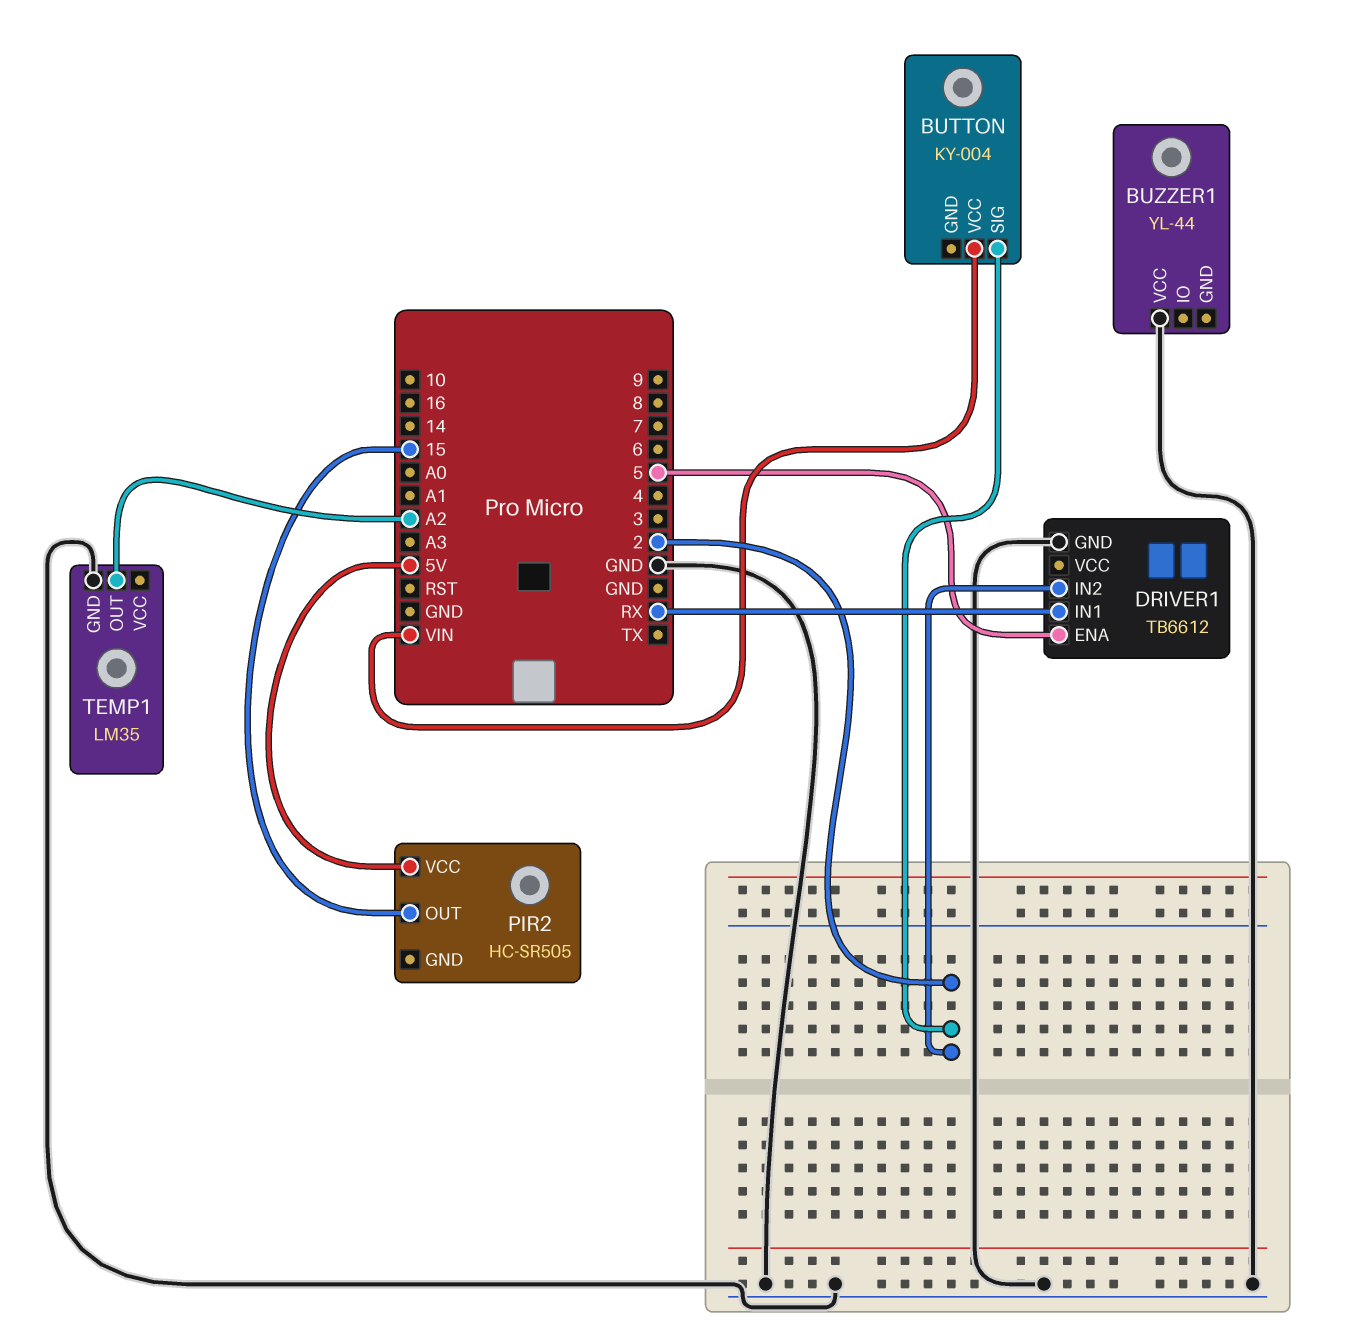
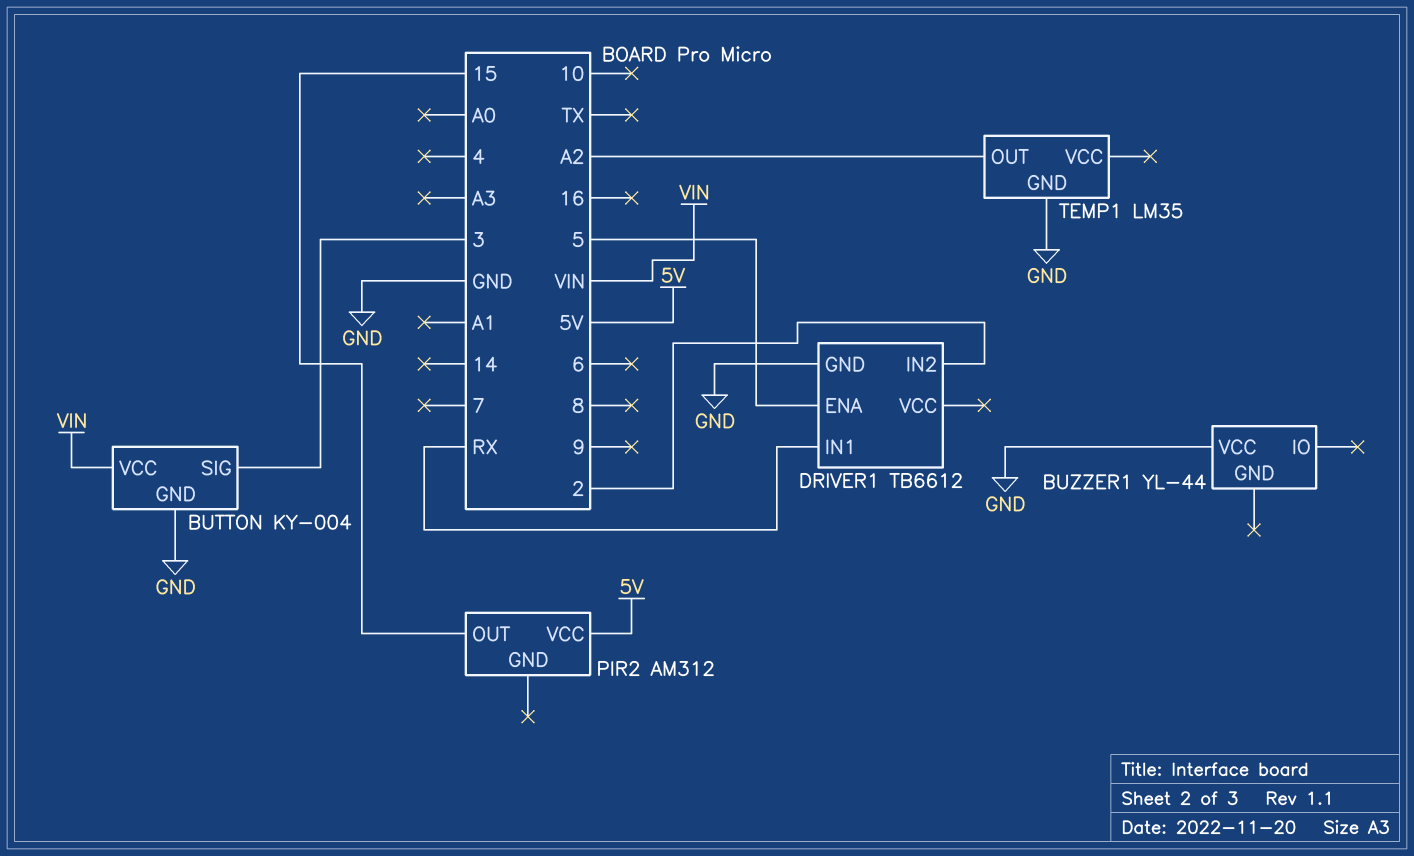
BUTTON pin GND: none -> GND
BUTTON pin SIG: 2 -> 3
PIR2: HC-SR505 -> AM312

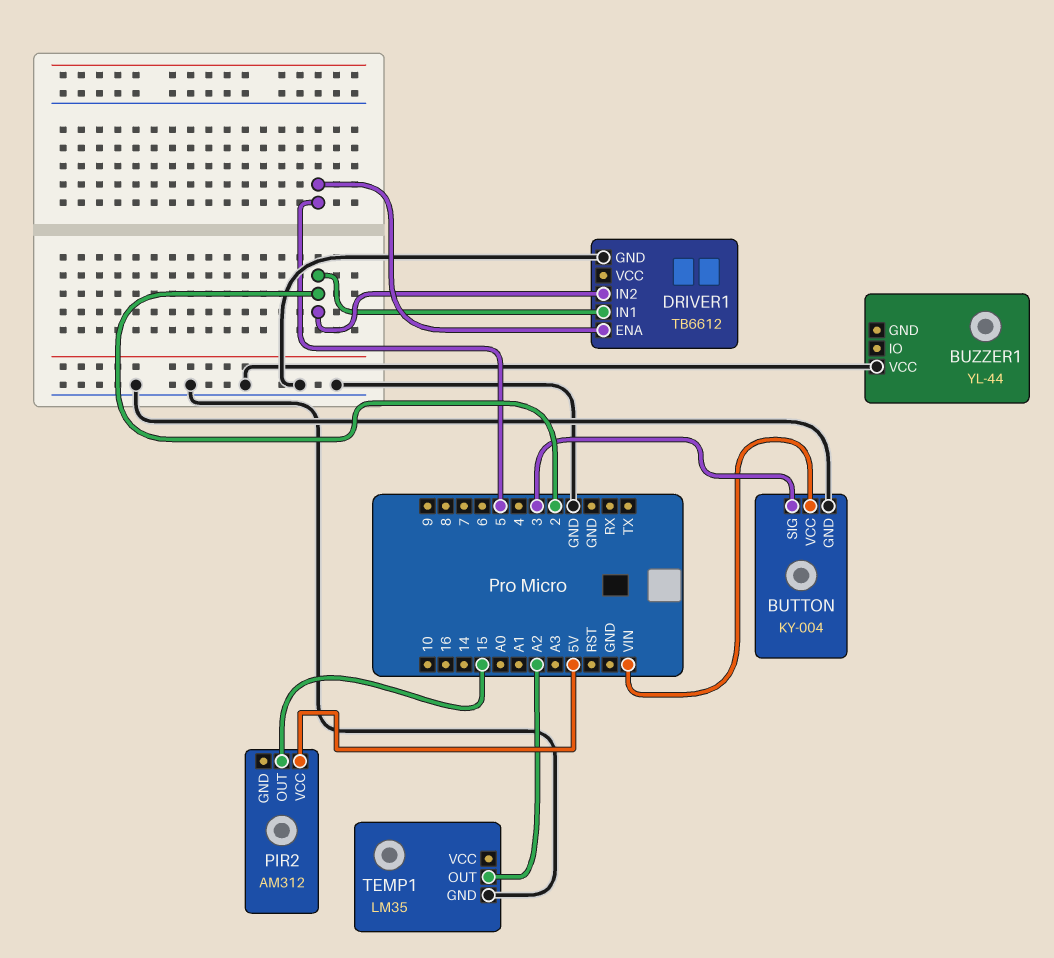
DRIVER1 pin IN1: RX -> 2

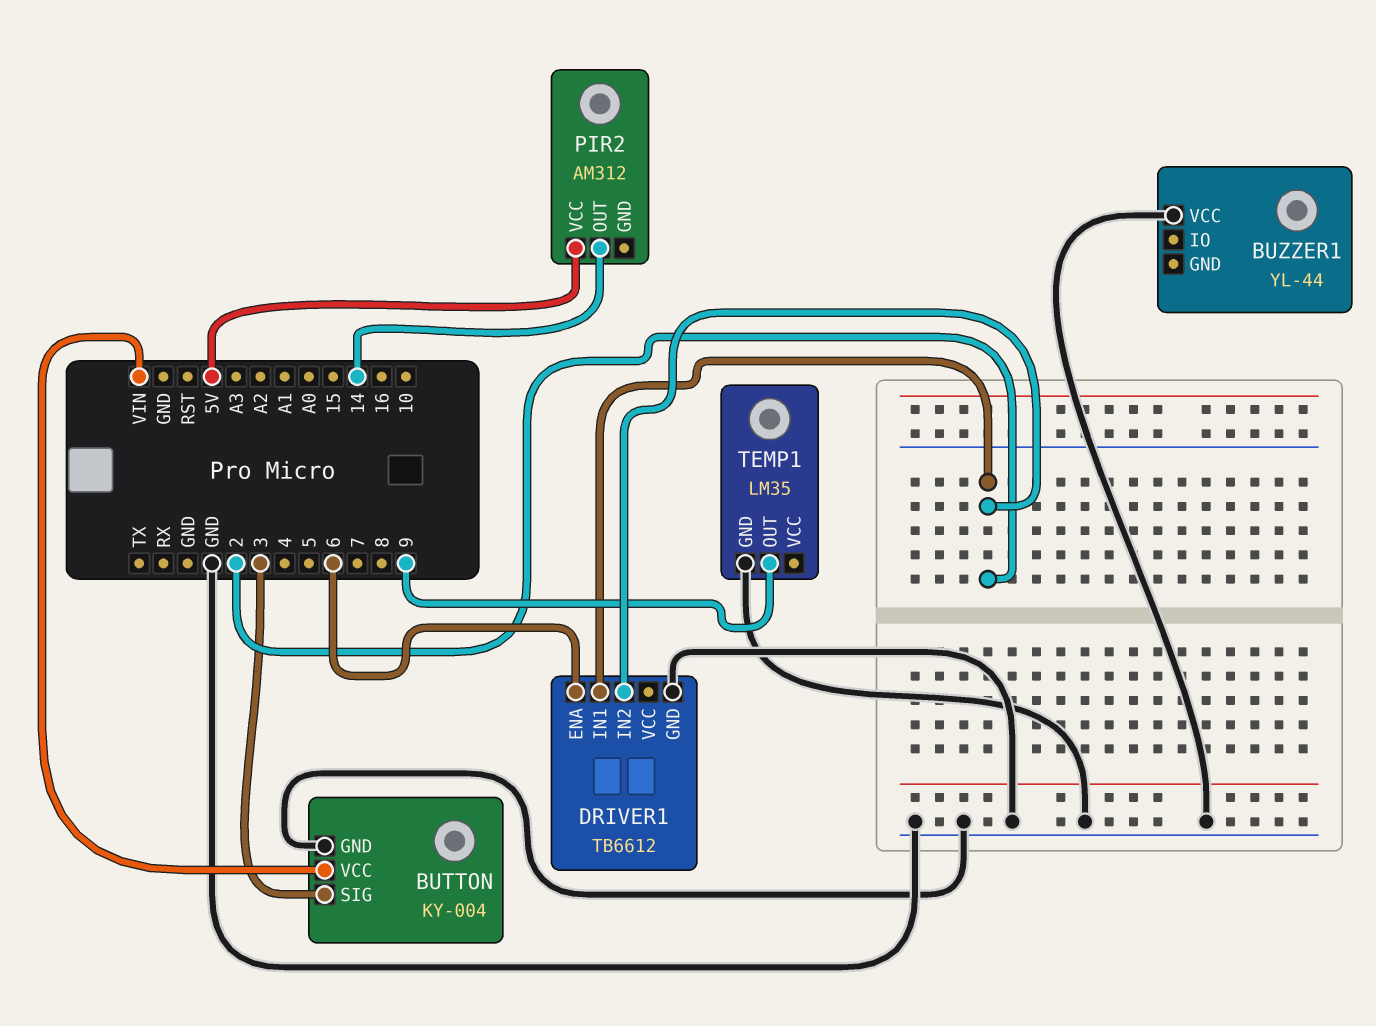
DRIVER1 pin ENA: 5 -> 6
PIR2 pin OUT: 15 -> 14
TEMP1 pin OUT: A2 -> 9

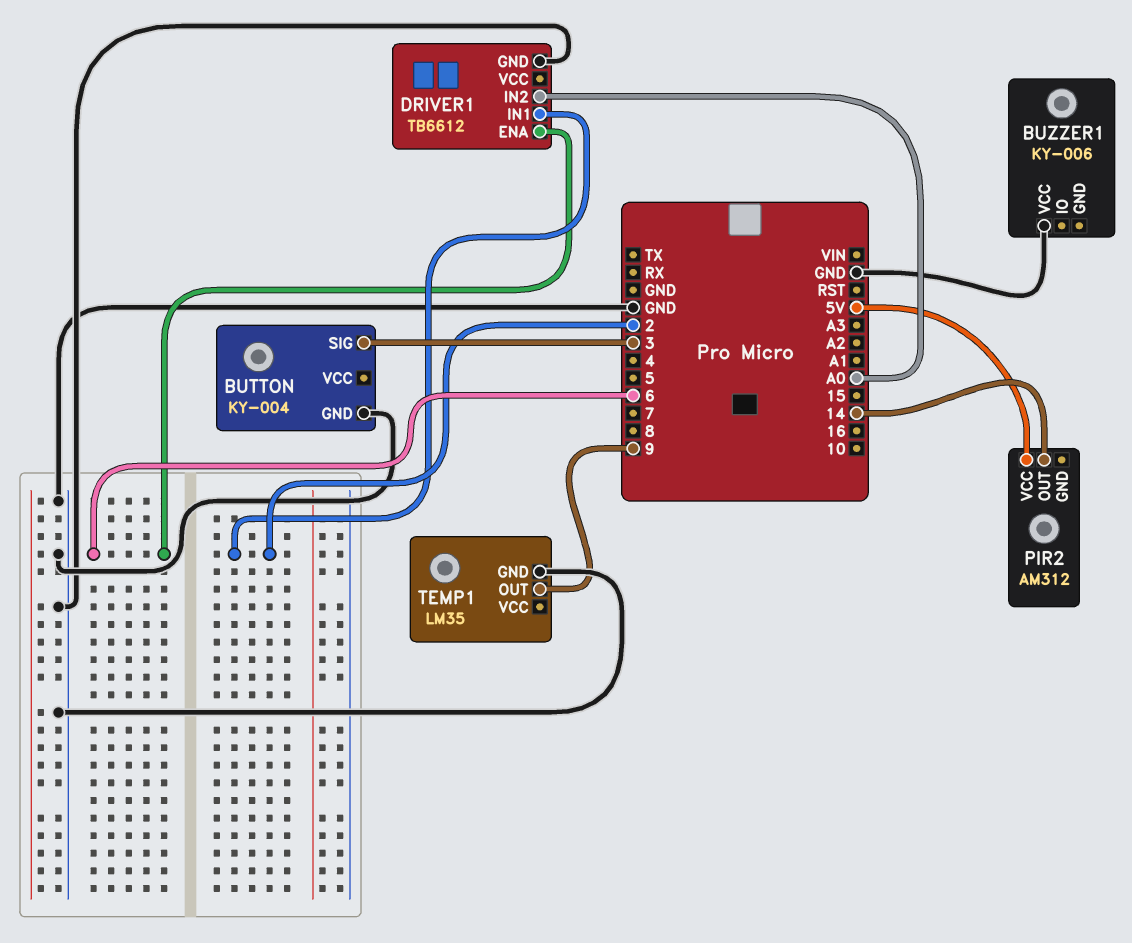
BUTTON pin VCC: VIN -> none
BUZZER1: YL-44 -> KY-006
DRIVER1 pin IN2: 2 -> A0

